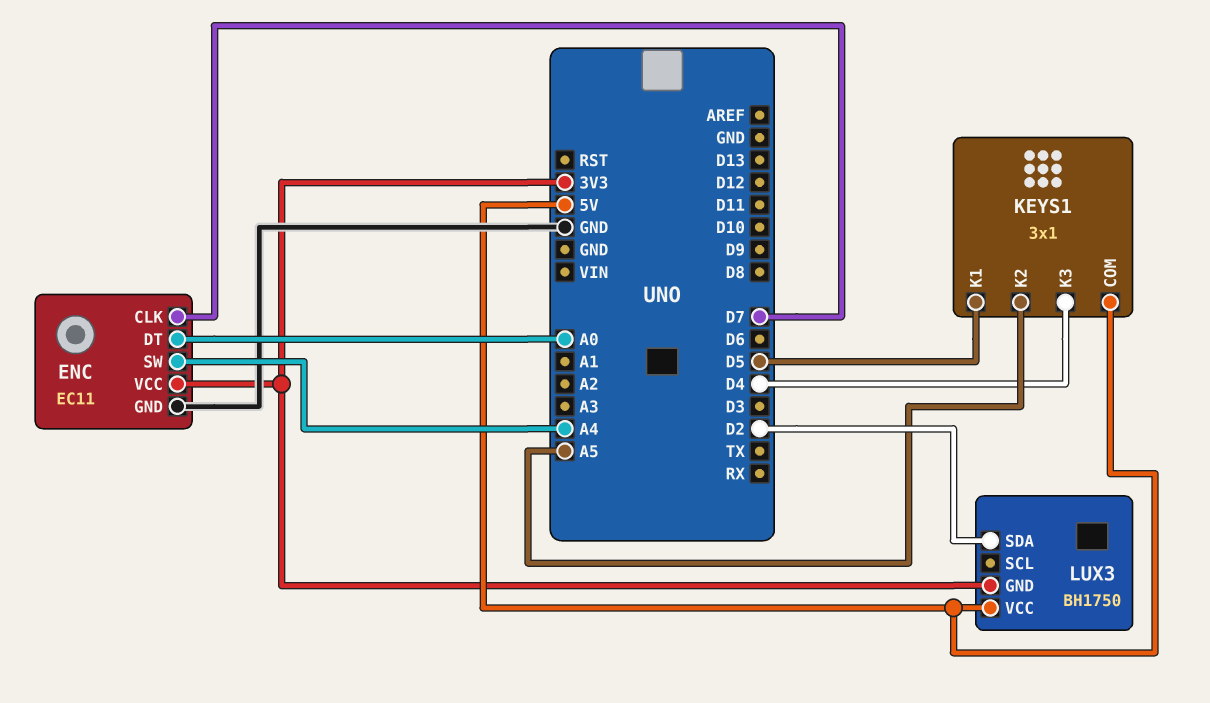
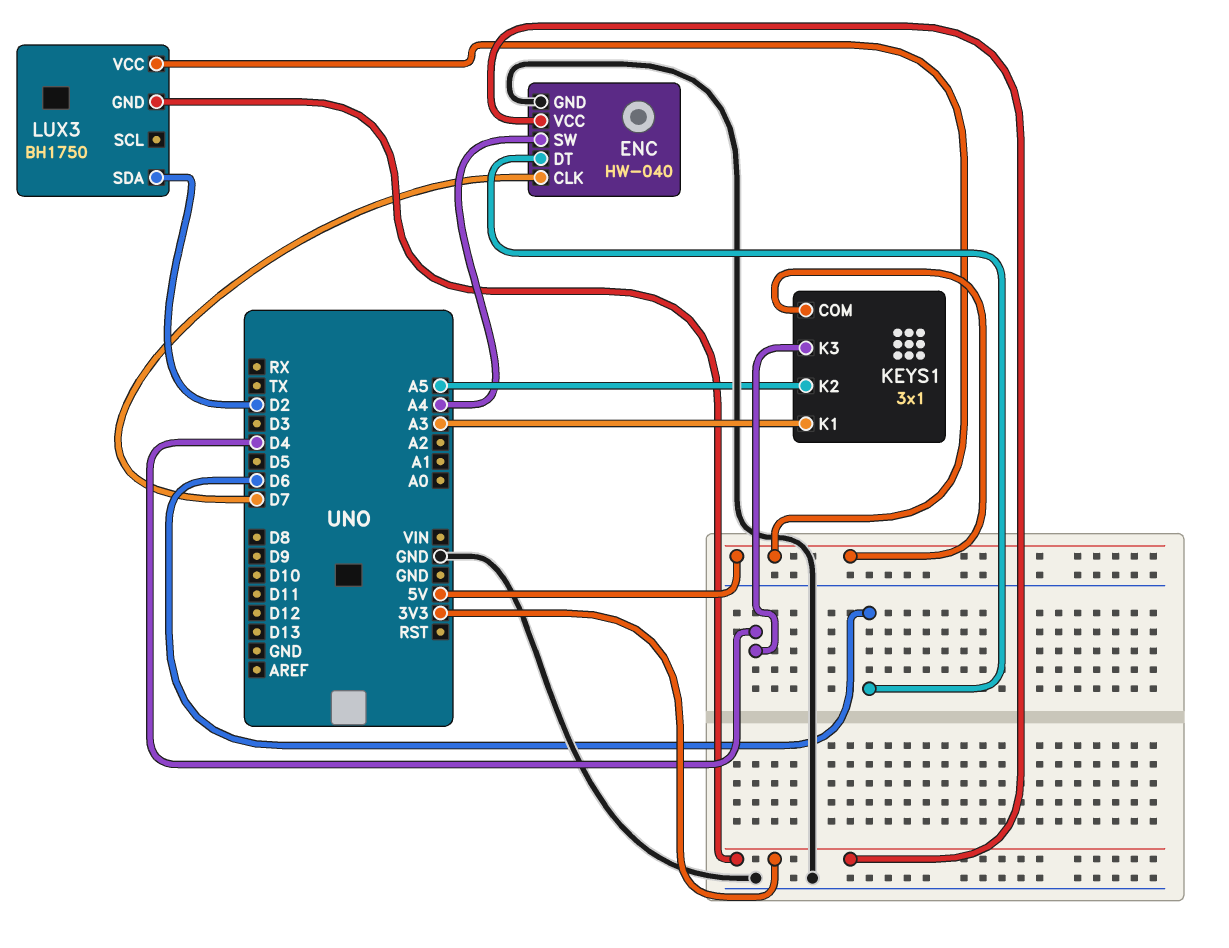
ENC: EC11 -> HW-040
ENC pin DT: A0 -> D6
KEYS1 pin K1: D5 -> A3

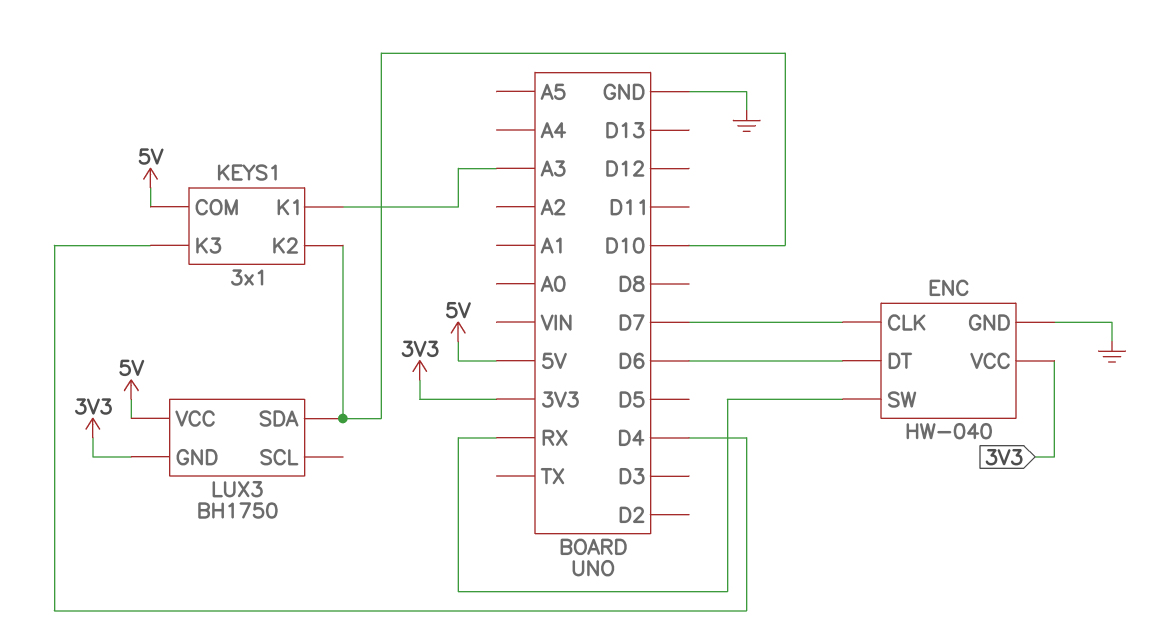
ENC pin SW: A4 -> RX
KEYS1 pin K2: A5 -> D10
LUX3 pin SDA: D2 -> D10

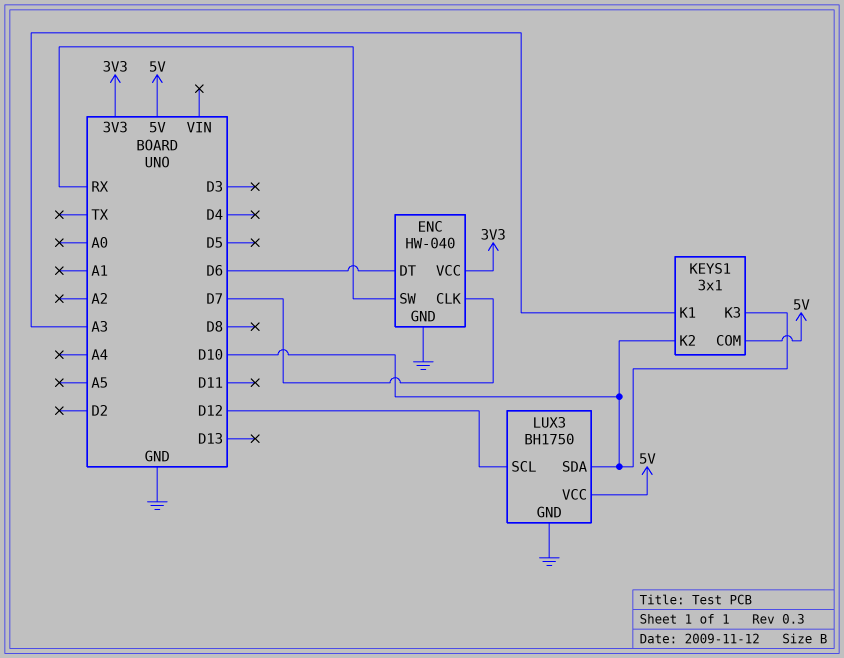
KEYS1 pin K3: D4 -> D10
LUX3 pin GND: 3V3 -> GND
LUX3 pin SCL: none -> D12

